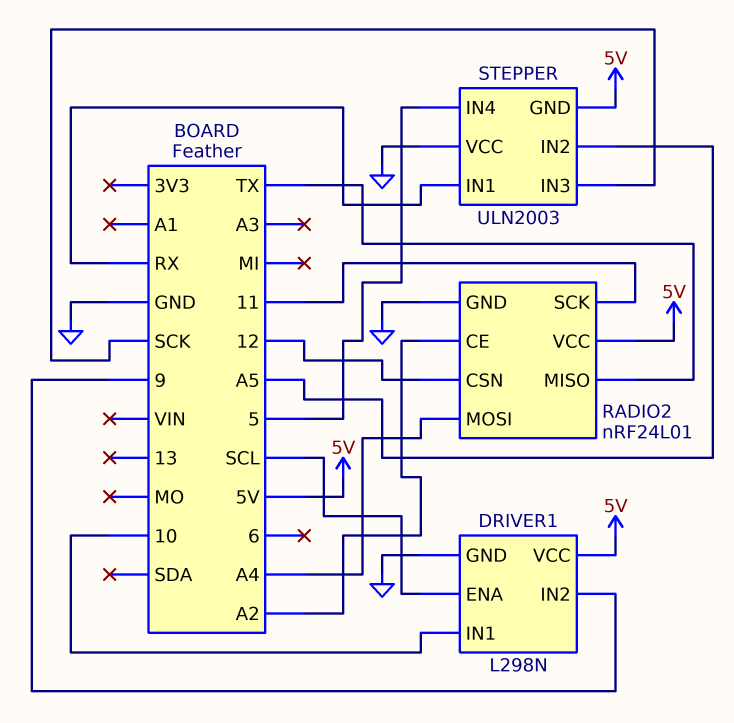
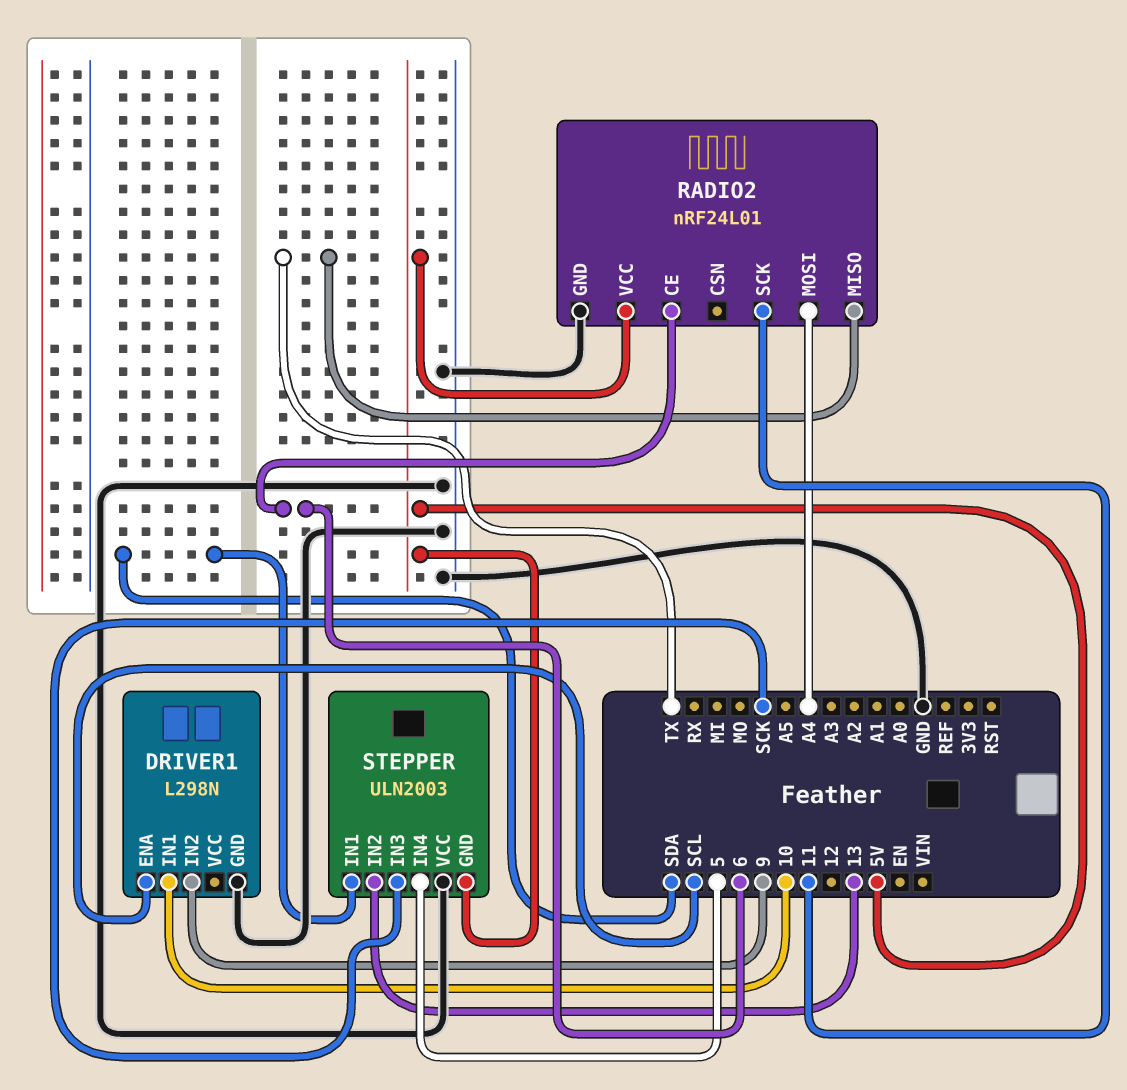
DRIVER1 pin VCC: 5V -> none
RADIO2 pin CE: A2 -> 6
RADIO2 pin CSN: 12 -> none
STEPPER pin IN1: RX -> SDA
STEPPER pin IN2: A5 -> 13

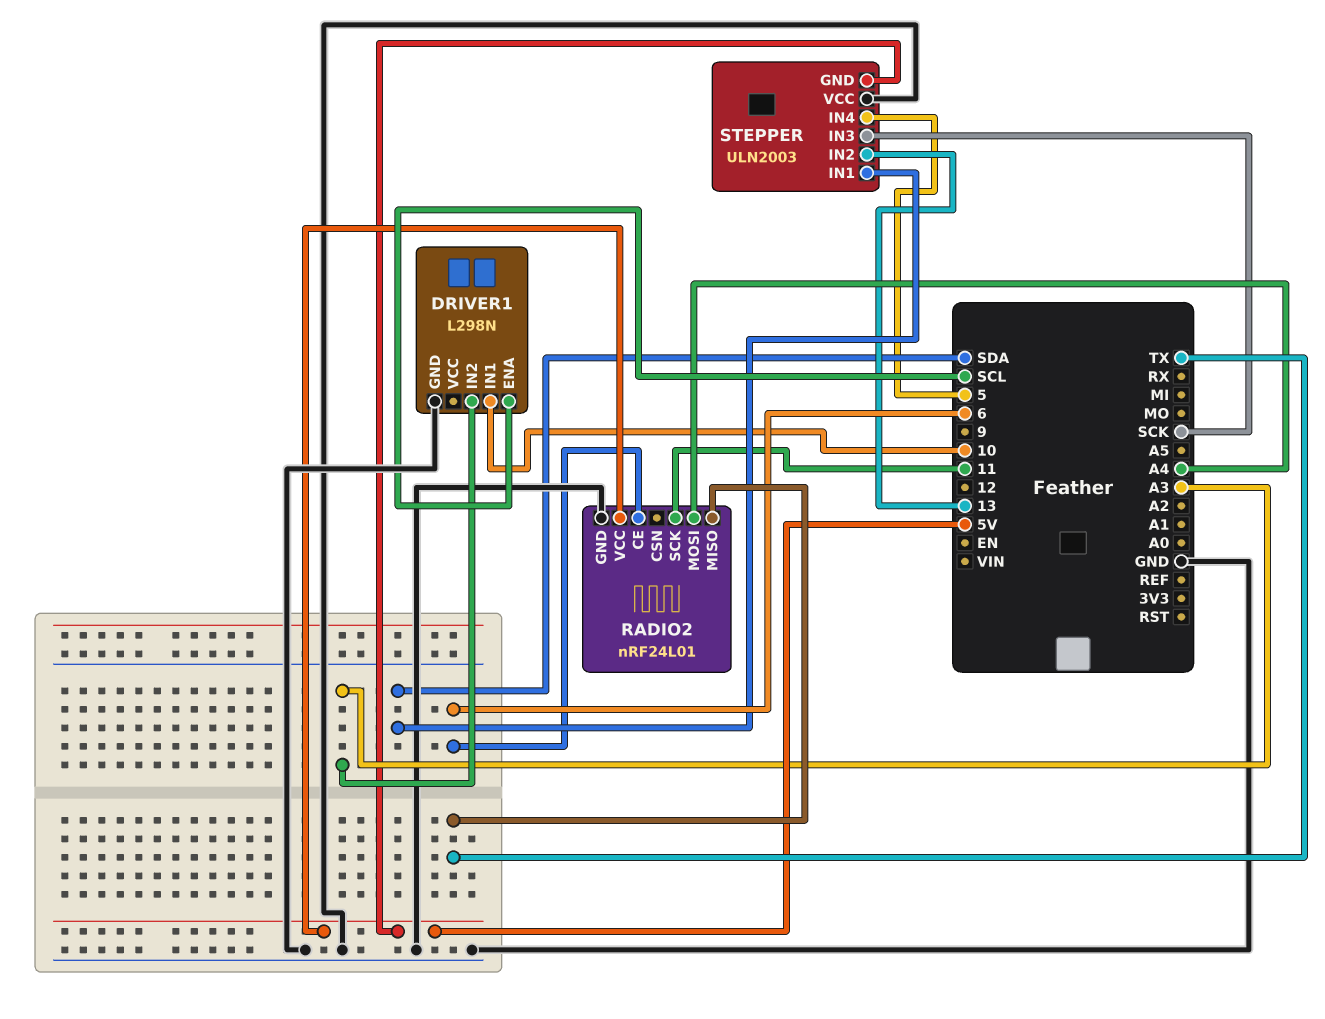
DRIVER1 pin IN2: 9 -> A3

